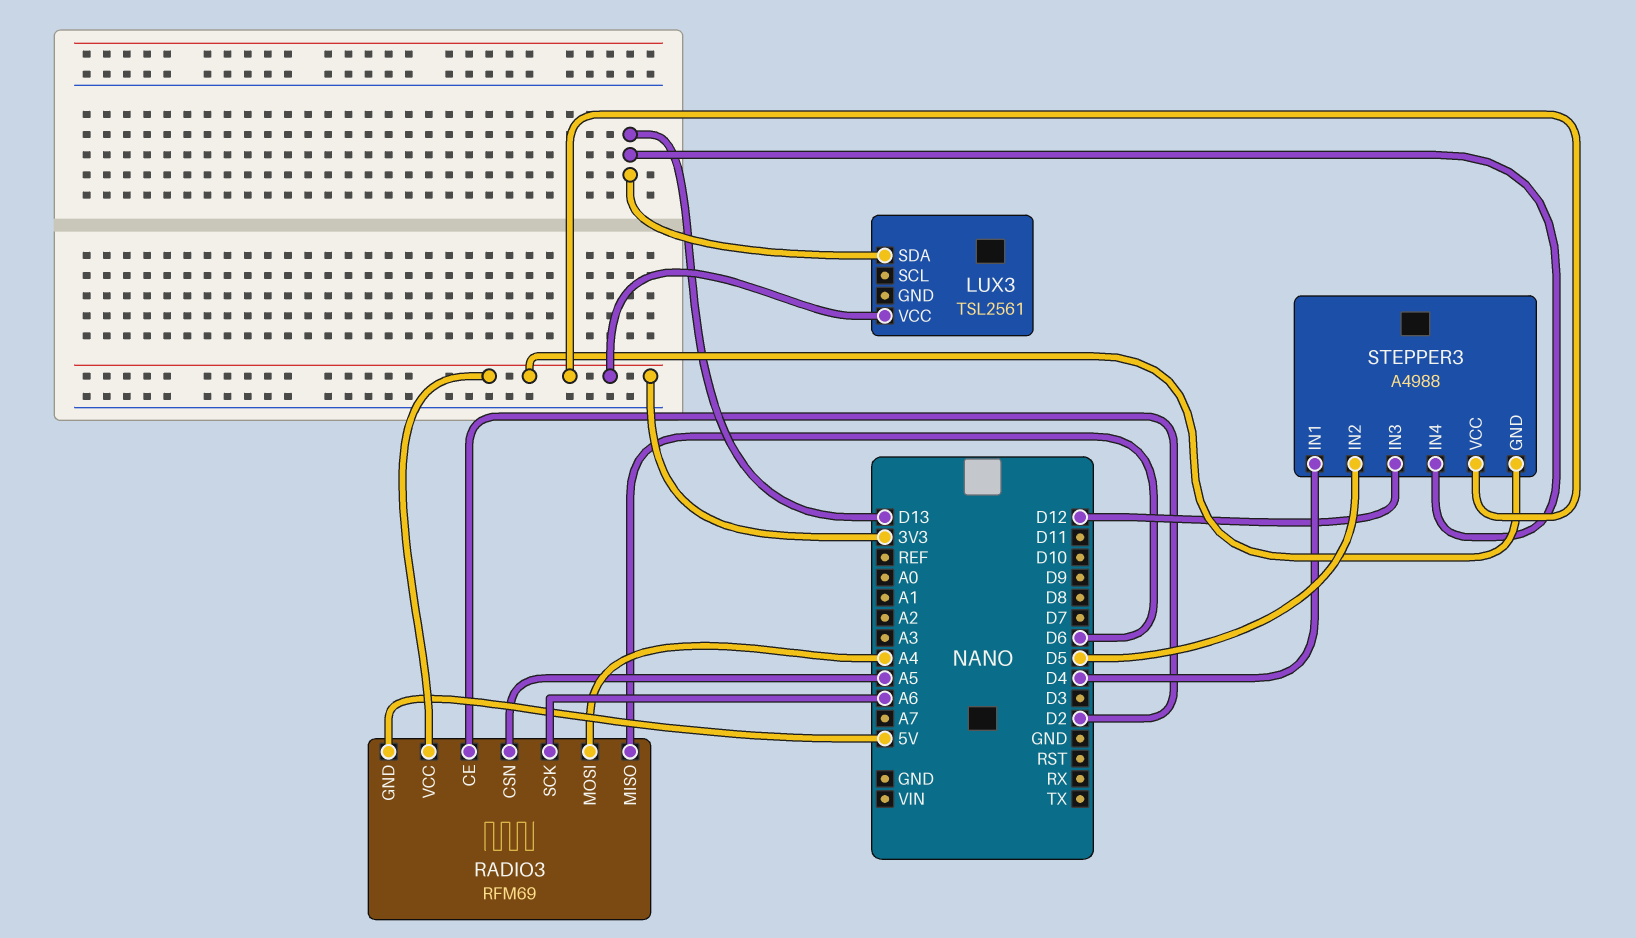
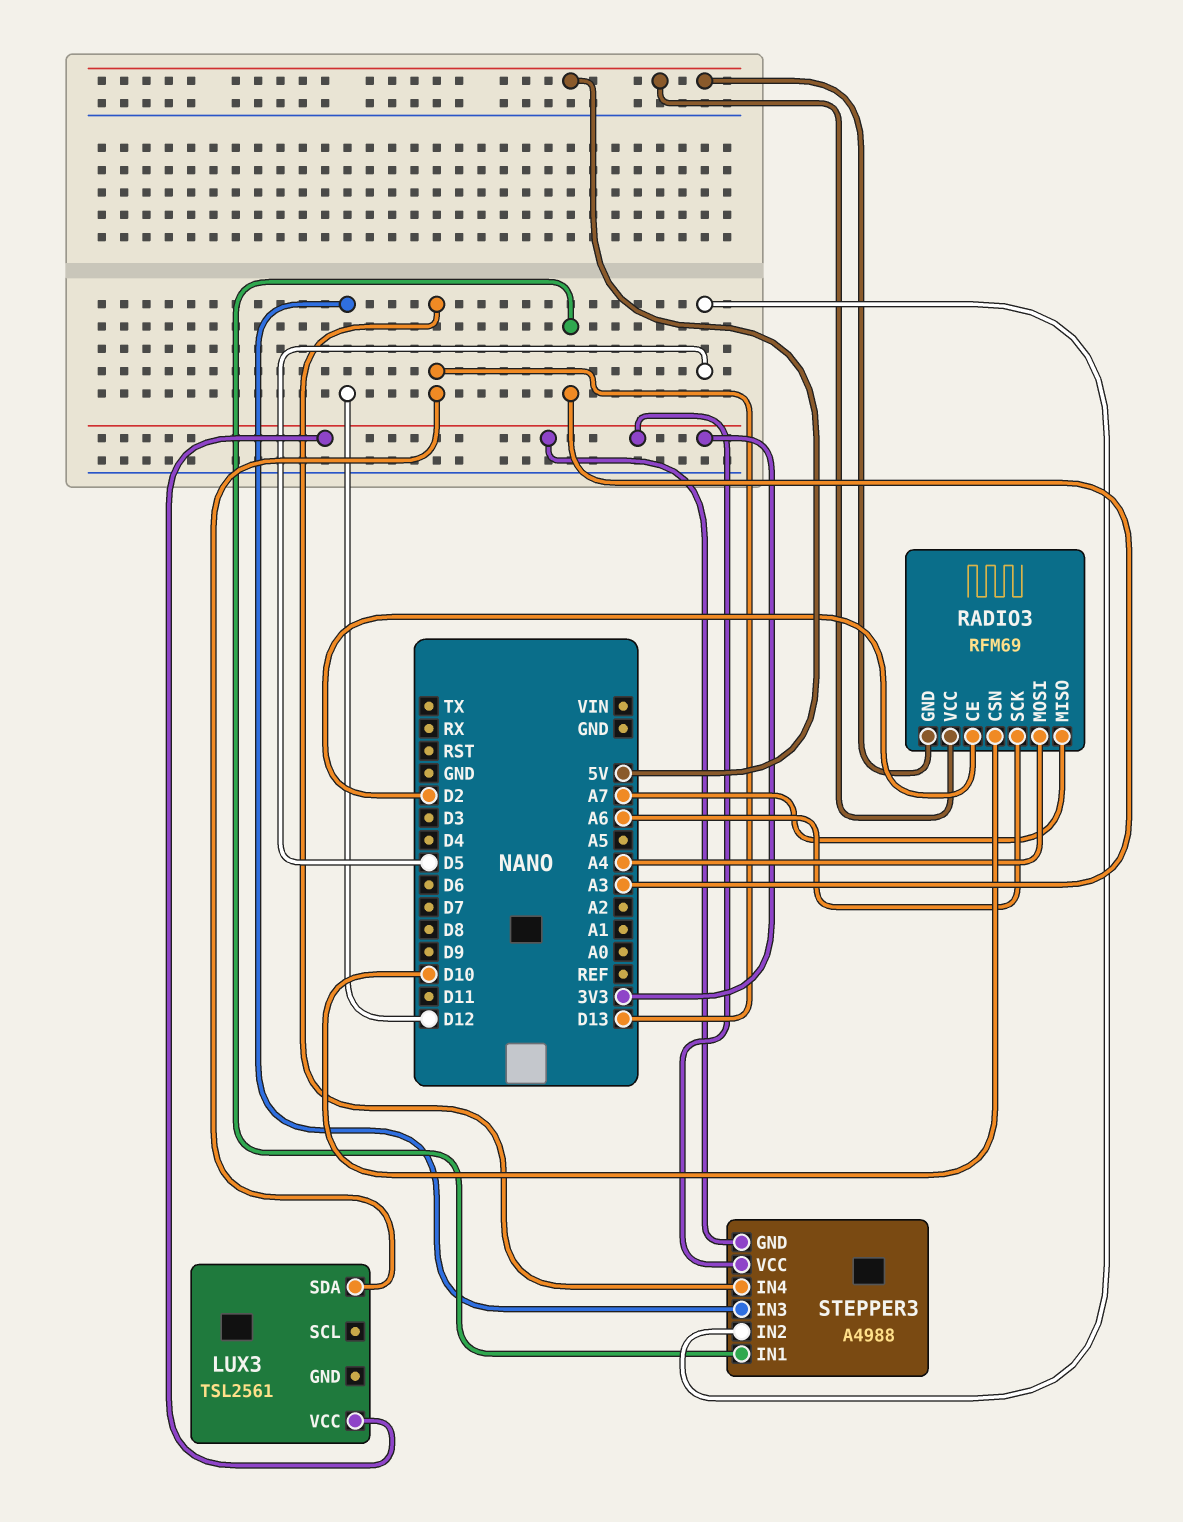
RADIO3 pin CSN: A5 -> D10
RADIO3 pin MISO: D6 -> A7
RADIO3 pin VCC: 3V3 -> 5V
STEPPER3 pin IN1: D4 -> A3

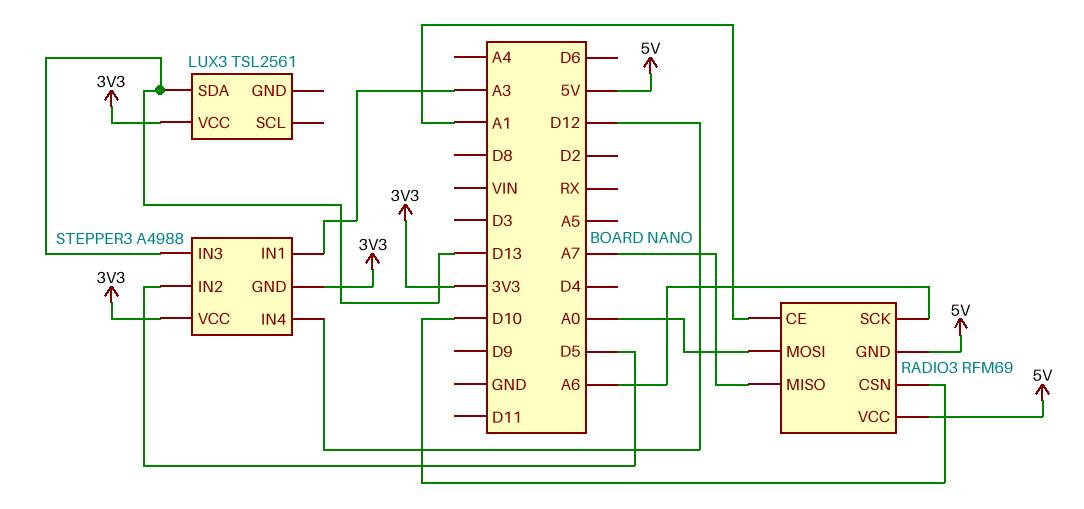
RADIO3 pin CE: D2 -> A1
RADIO3 pin MOSI: A4 -> A0
STEPPER3 pin IN3: D12 -> D13
STEPPER3 pin IN4: D13 -> D12

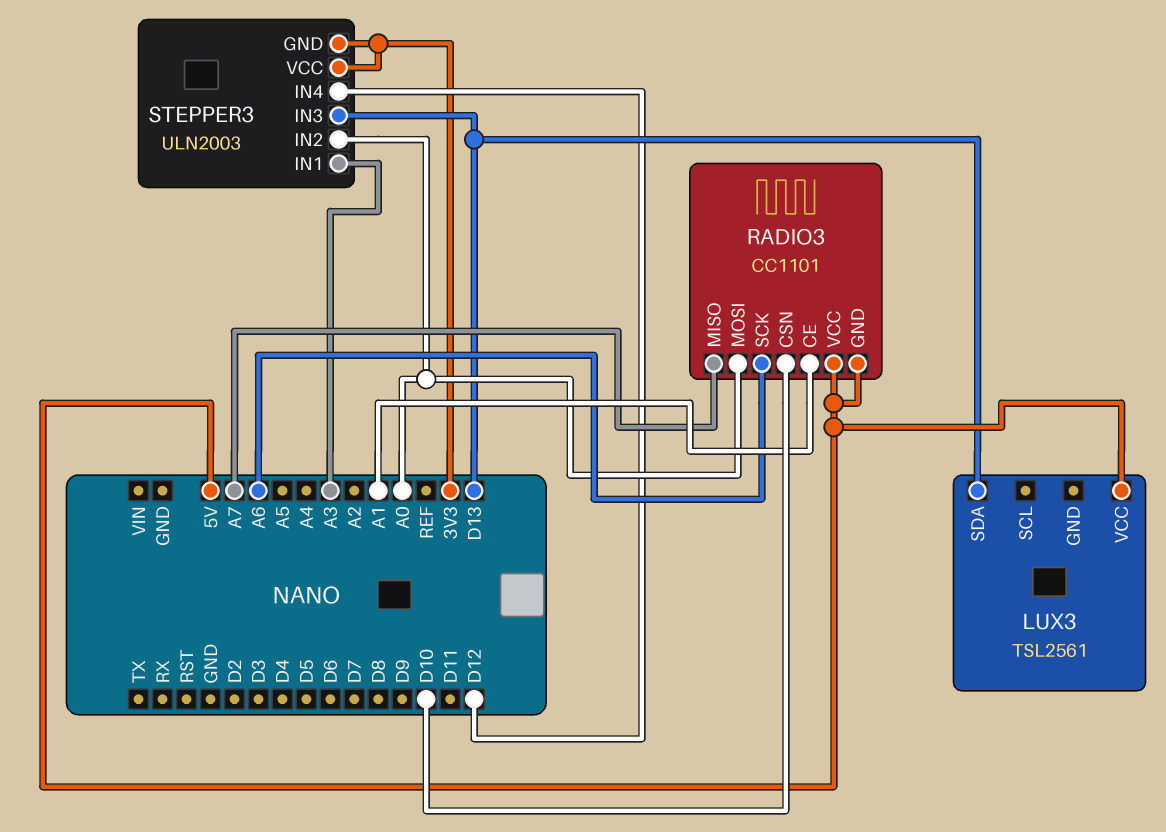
LUX3 pin VCC: 3V3 -> 5V
RADIO3: RFM69 -> CC1101
STEPPER3: A4988 -> ULN2003
STEPPER3 pin IN2: D5 -> A0

